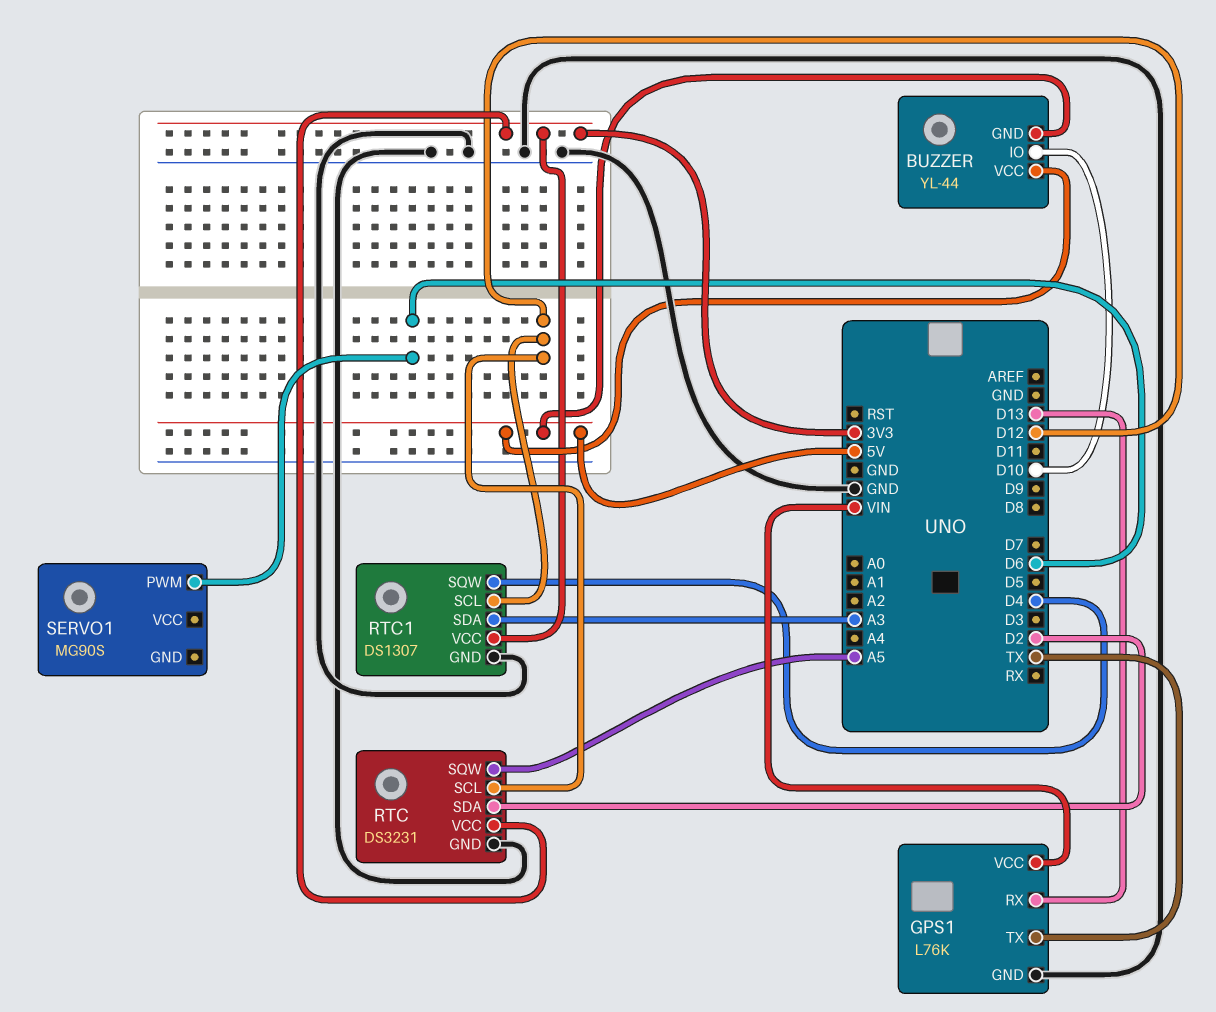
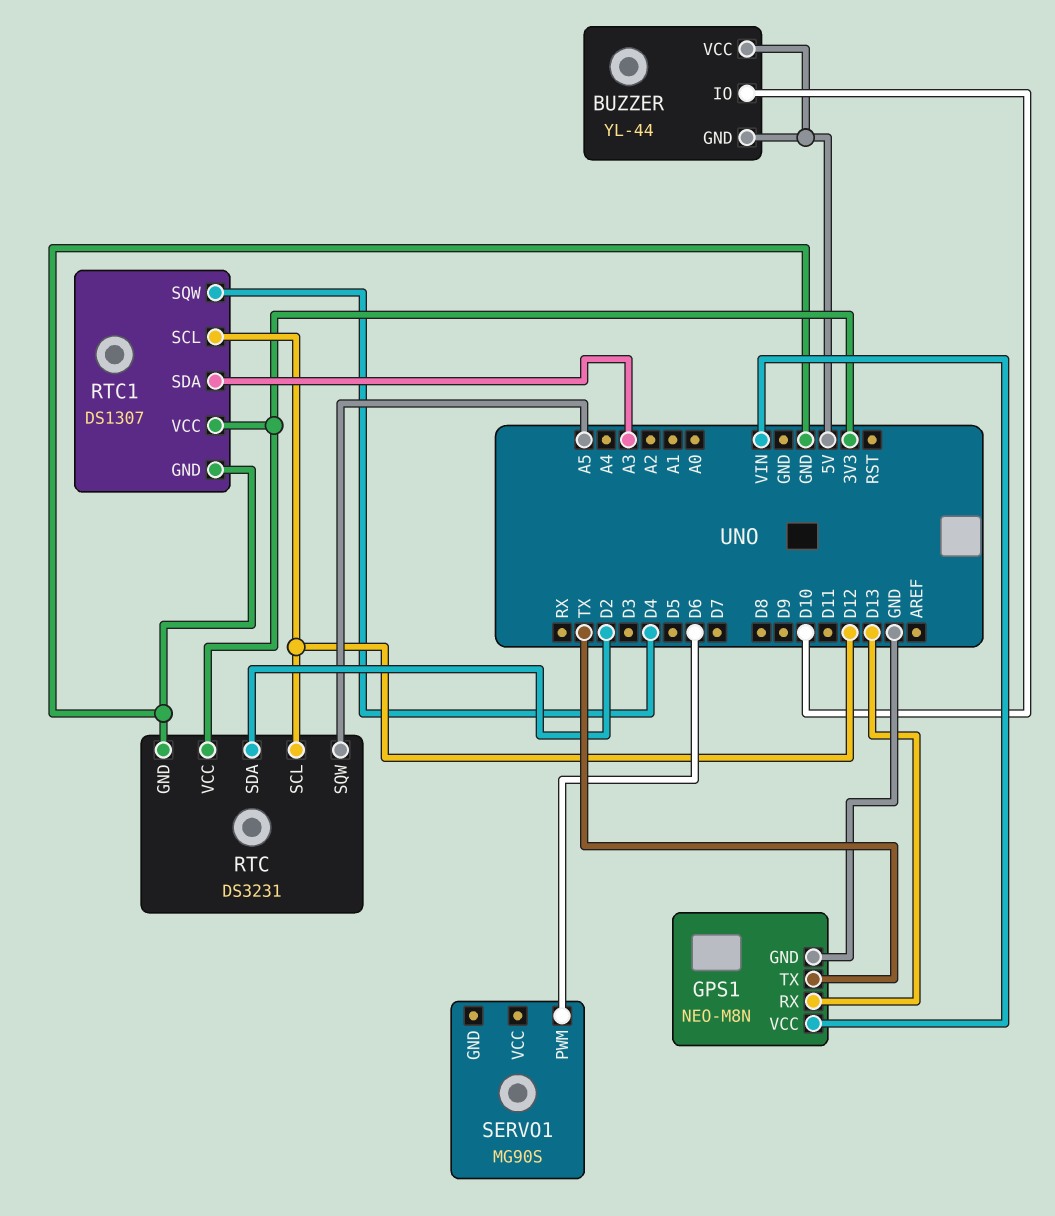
GPS1: L76K -> NEO-M8N

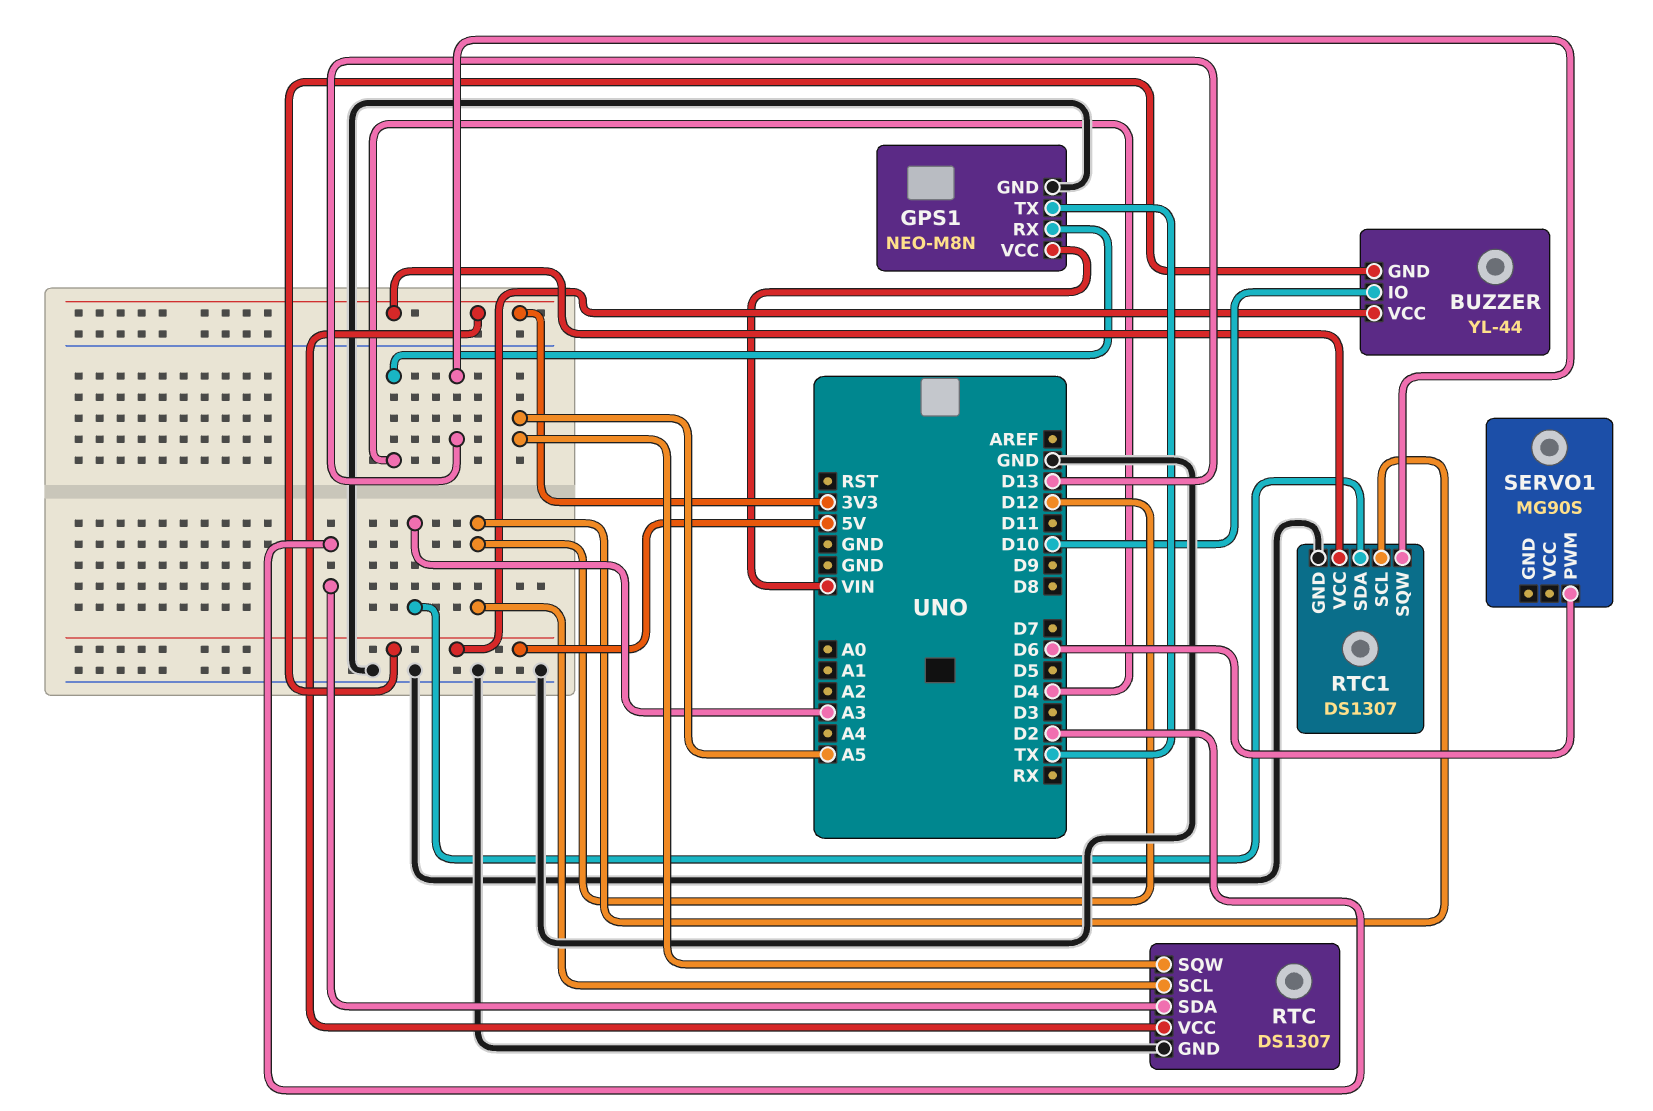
GPS1 pin RX: D13 -> D4
RTC: DS3231 -> DS1307
RTC1 pin SQW: D4 -> D13

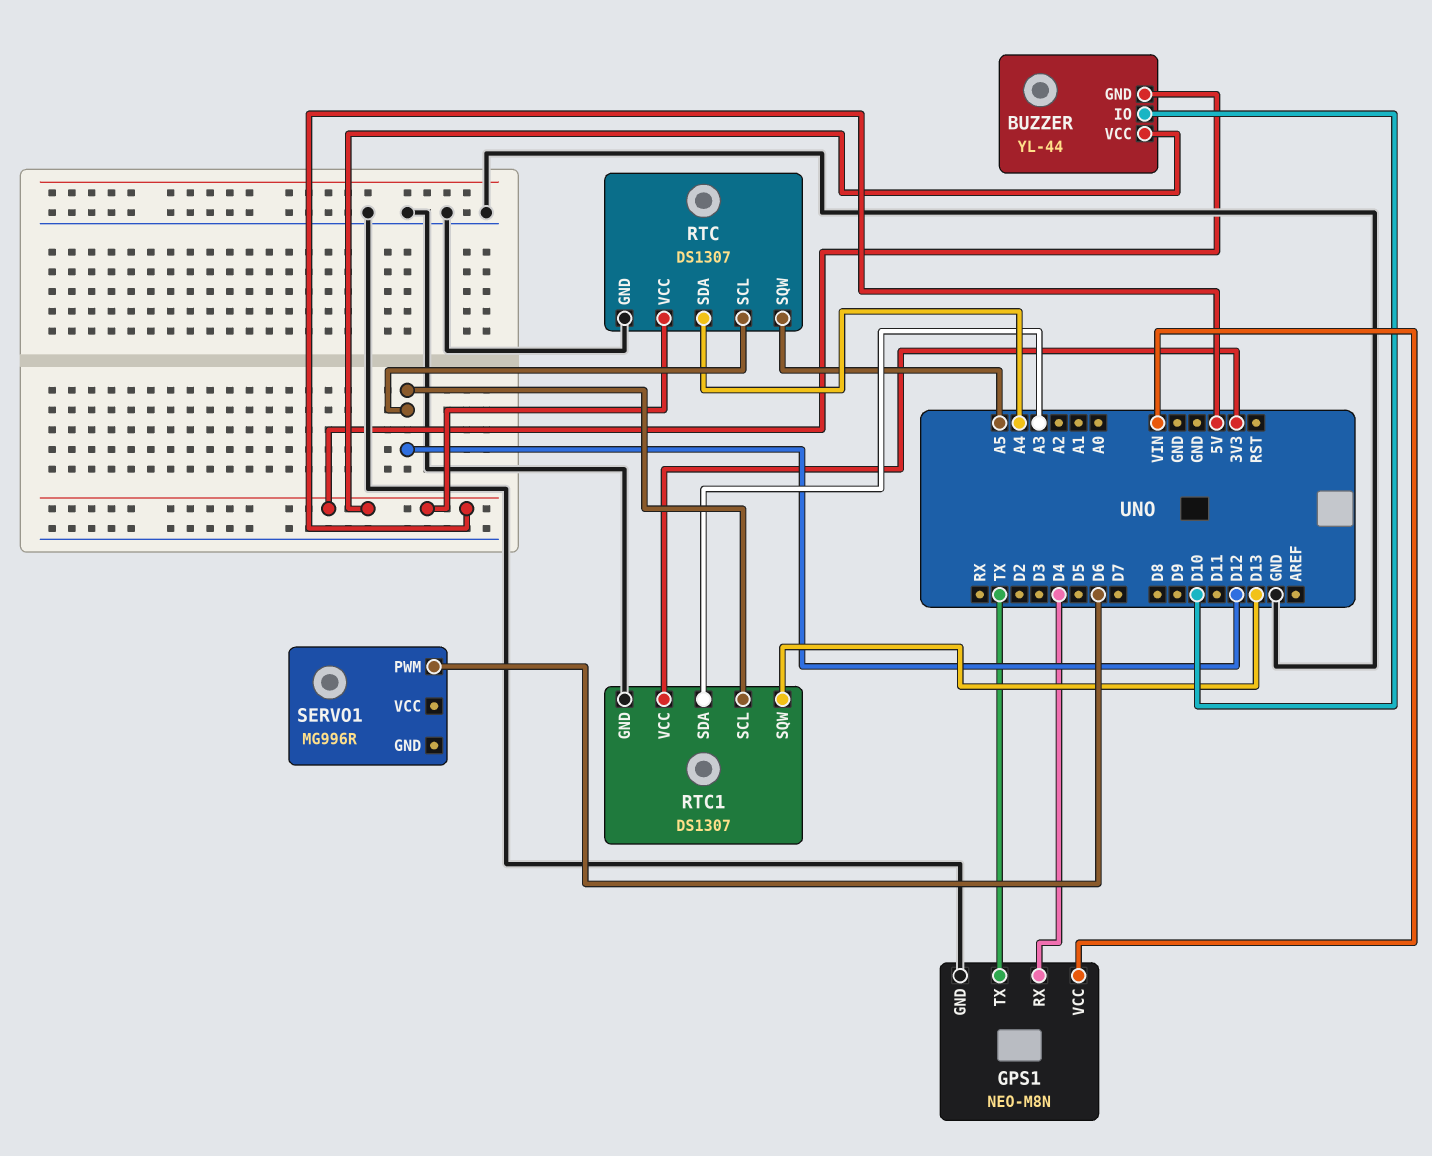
RTC pin SDA: D2 -> A4
RTC pin VCC: 3V3 -> 5V
SERVO1: MG90S -> MG996R

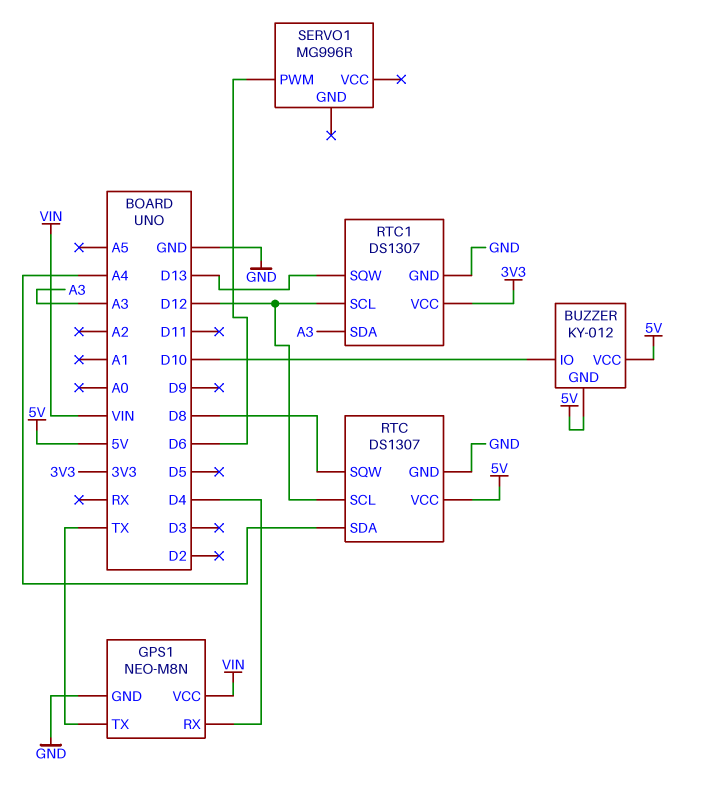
BUZZER: YL-44 -> KY-012
RTC pin SQW: A5 -> D8

